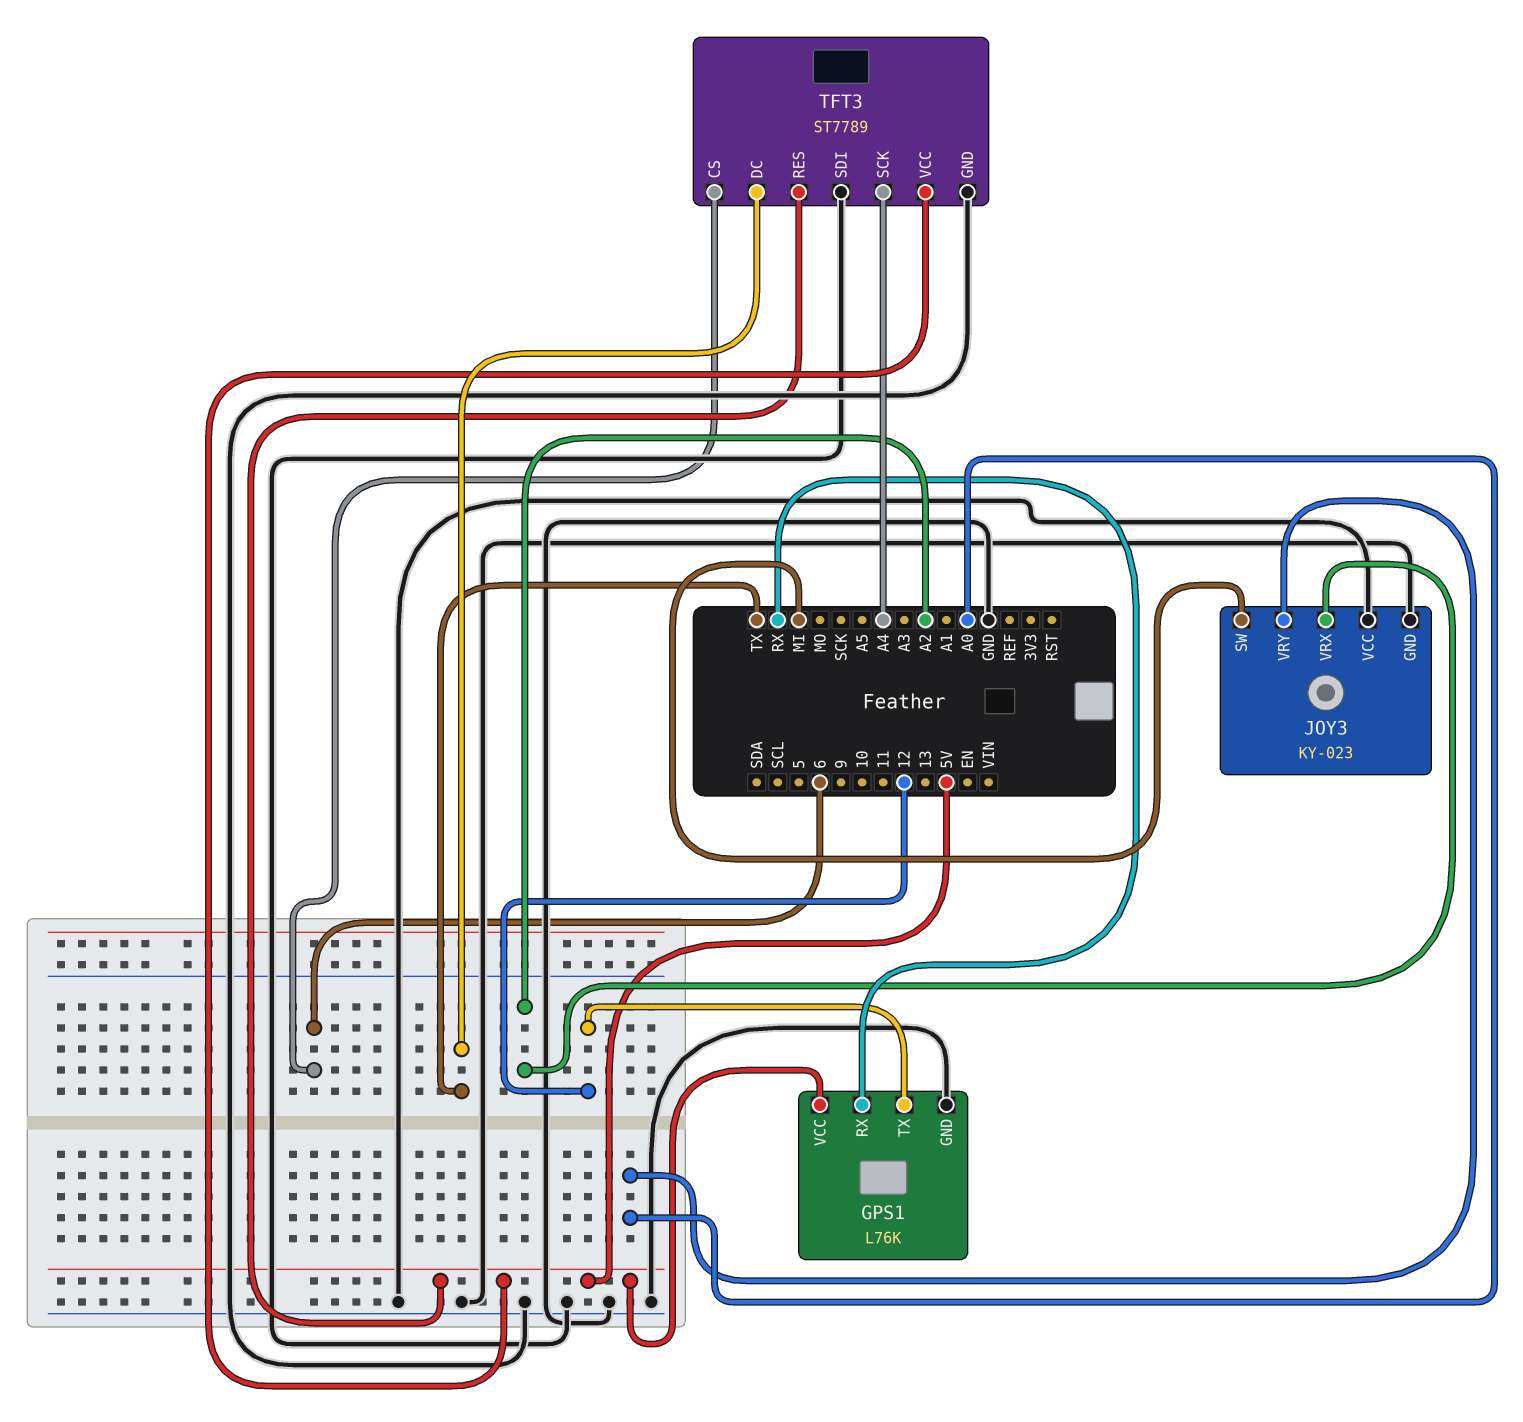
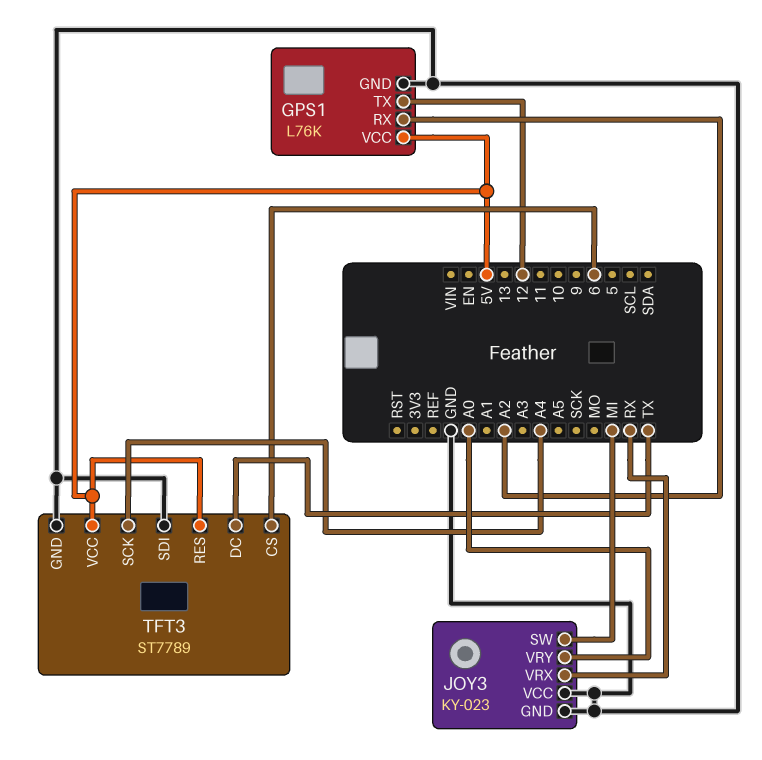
GPS1 pin RX: RX -> A2
JOY3 pin VRX: A2 -> RX

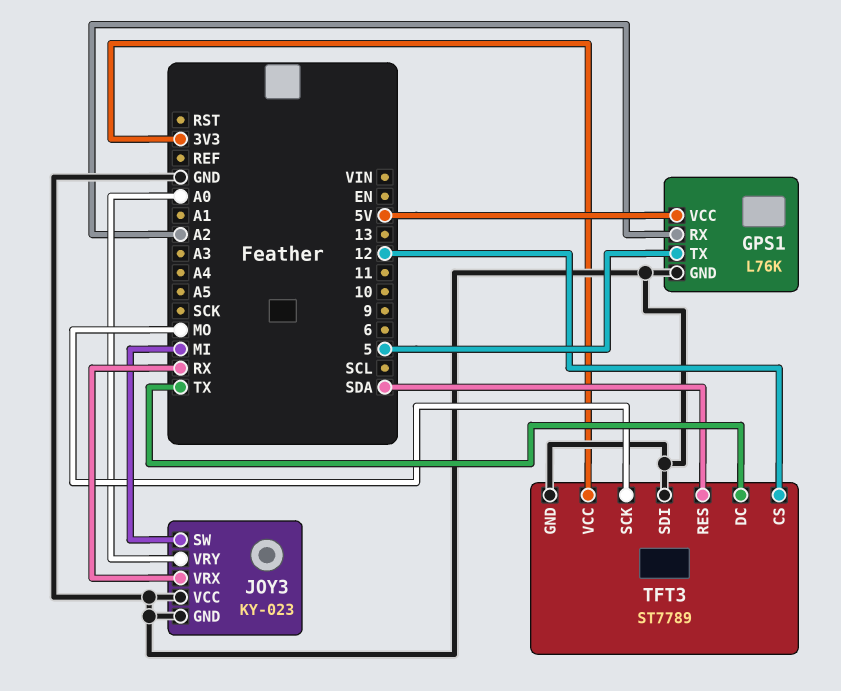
GPS1 pin TX: 12 -> 5
TFT3 pin CS: 6 -> 12
TFT3 pin RES: 5V -> SDA
TFT3 pin SCK: A4 -> MO
TFT3 pin VCC: 5V -> 3V3

